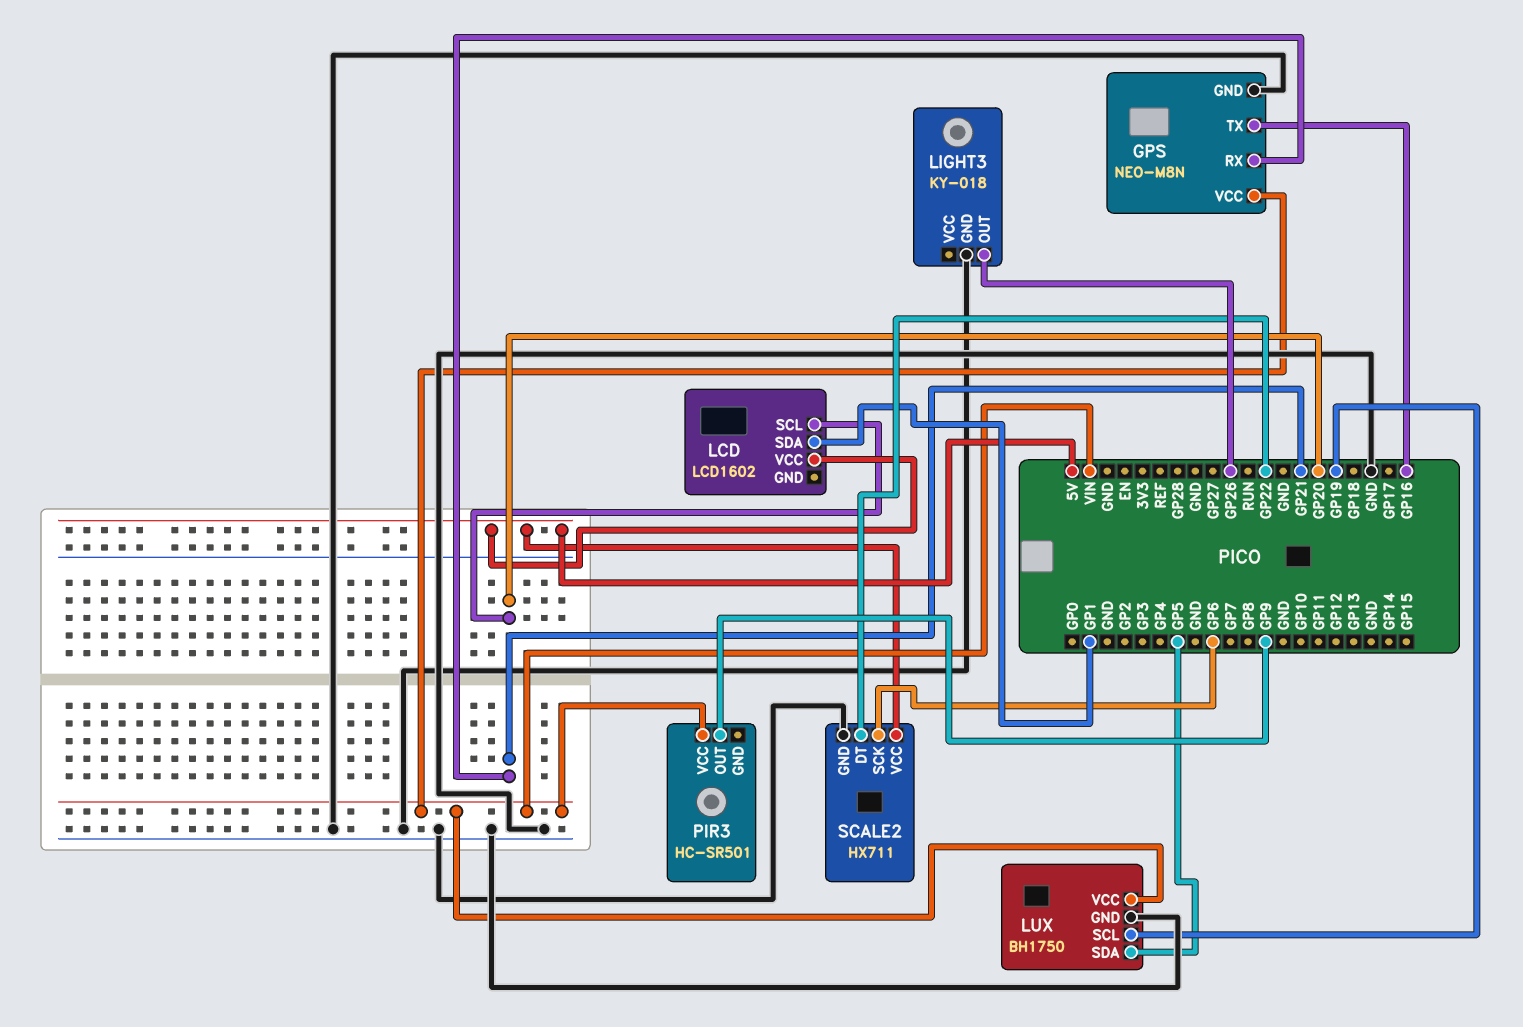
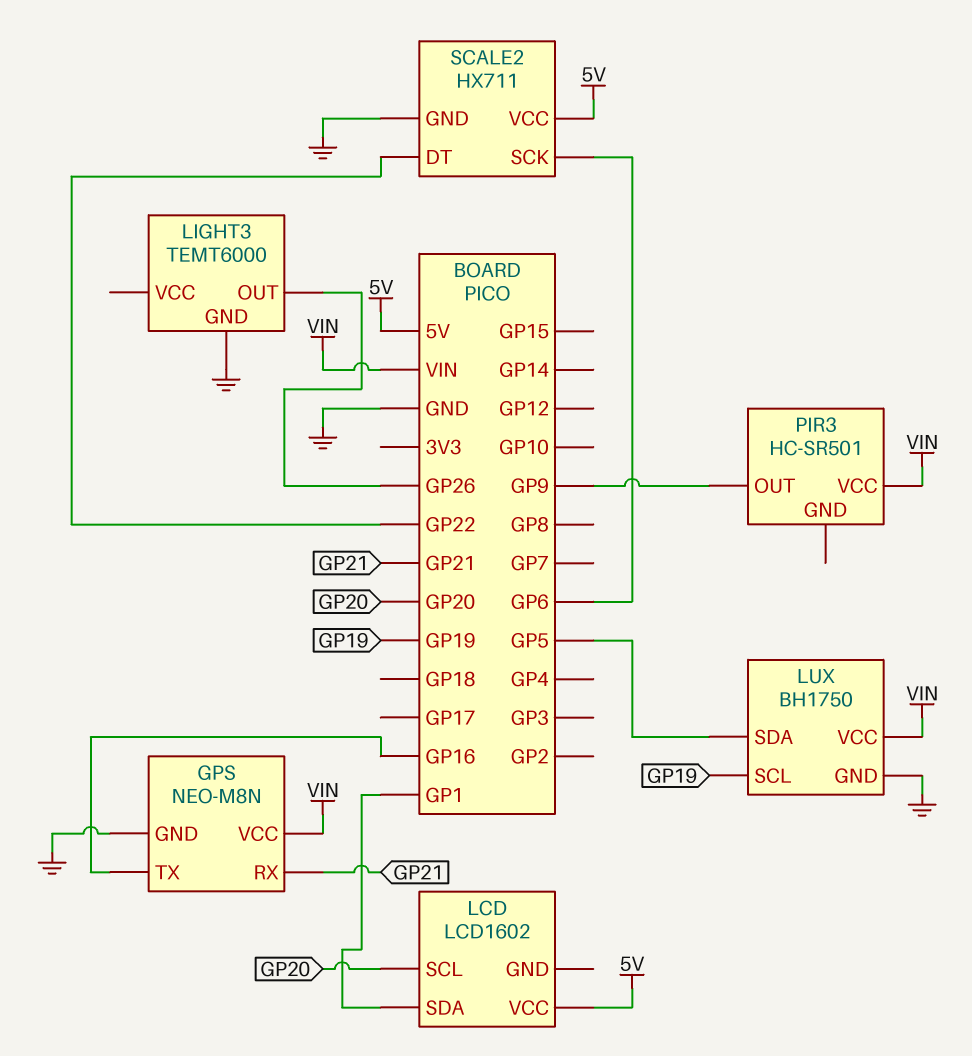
LIGHT3: KY-018 -> TEMT6000

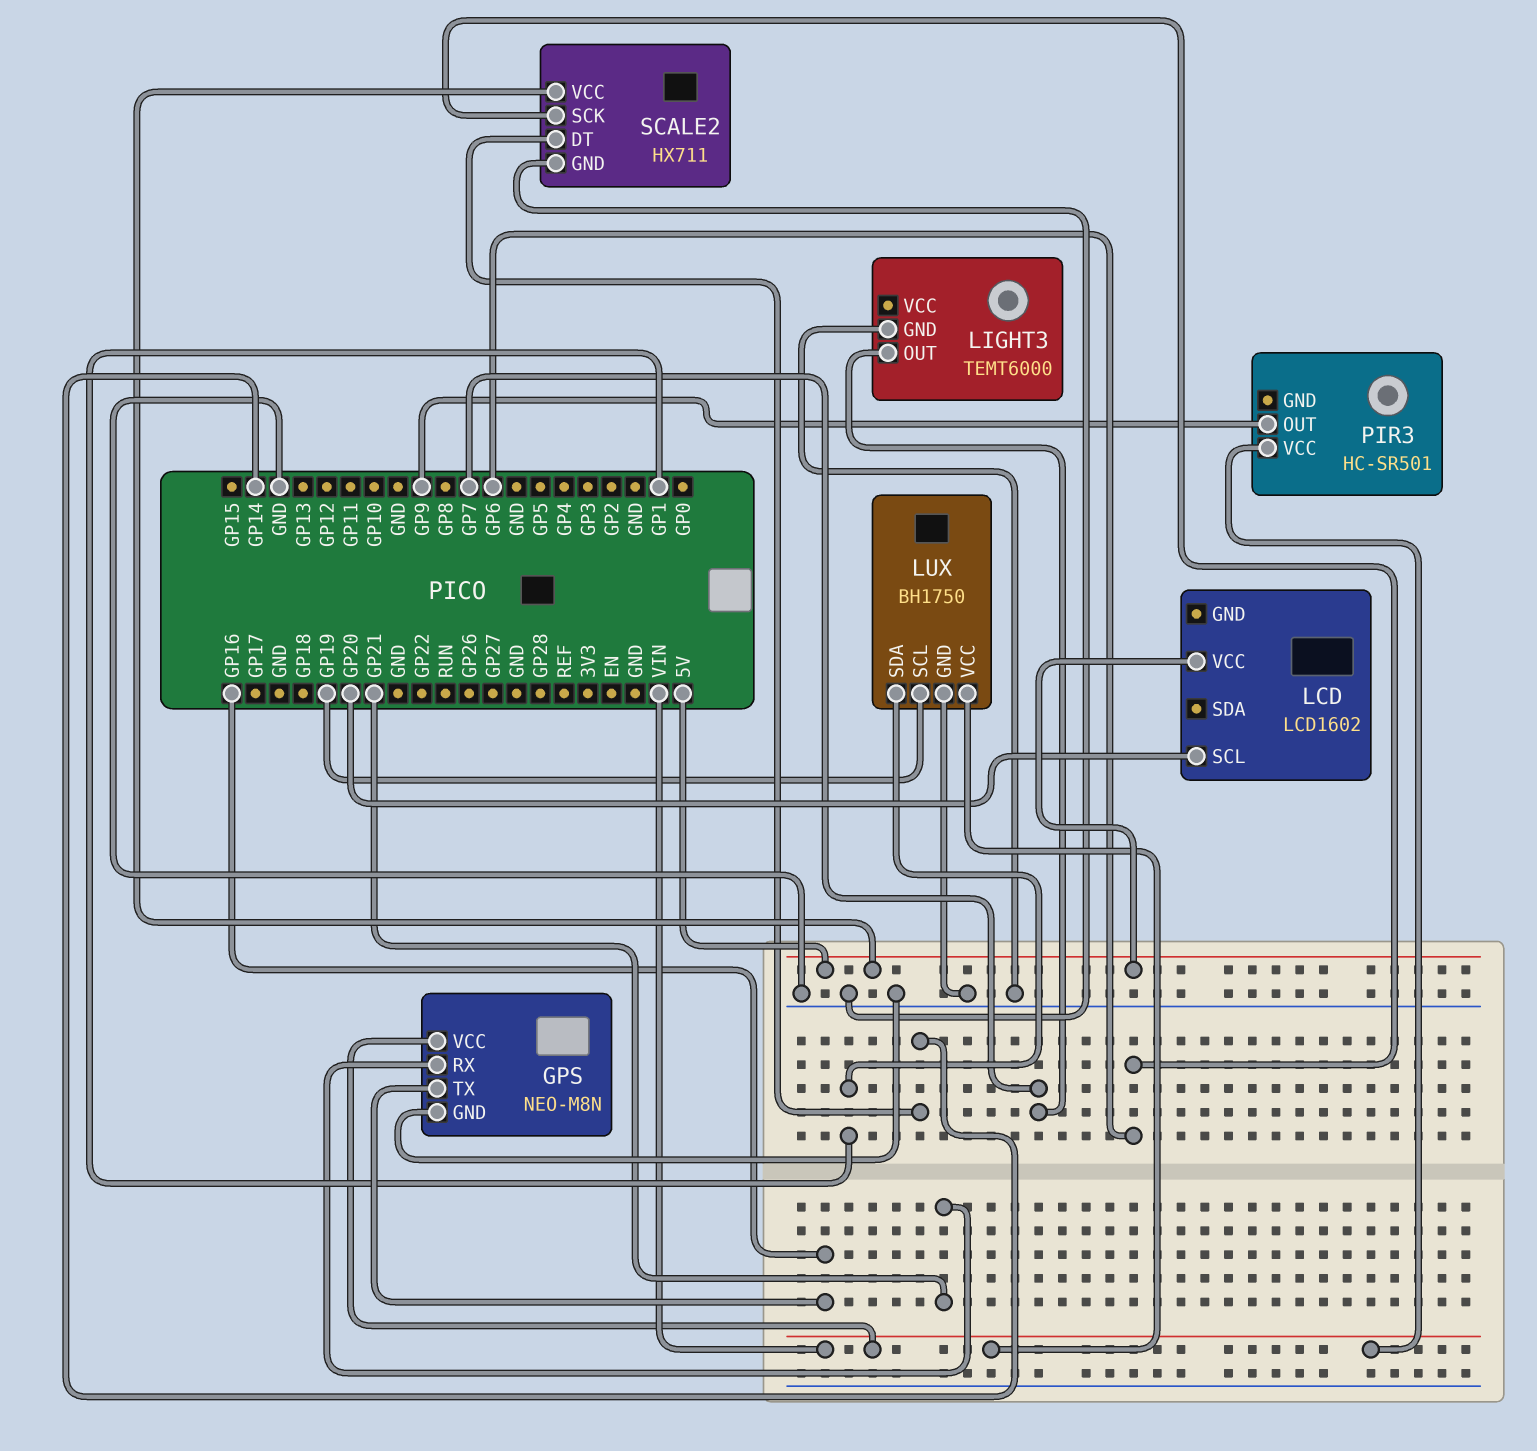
LCD pin SDA: GP1 -> none
LIGHT3 pin OUT: GP26 -> GP7
LUX pin SDA: GP5 -> GP1
SCALE2 pin DT: GP22 -> GP14

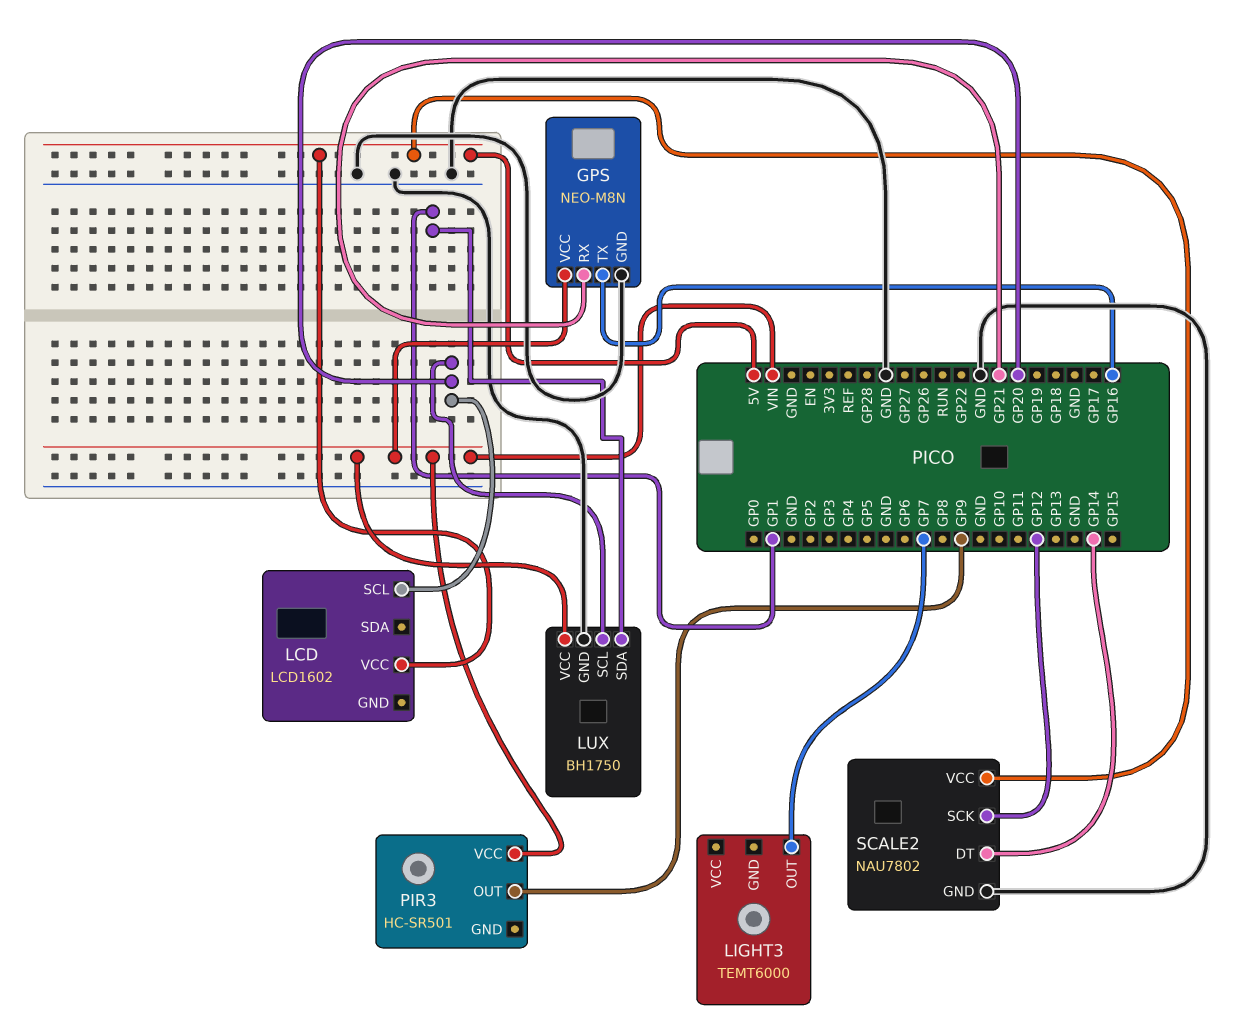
LIGHT3 pin GND: GND -> none
LUX pin SCL: GP19 -> GP20
SCALE2: HX711 -> NAU7802
SCALE2 pin SCK: GP6 -> GP12

